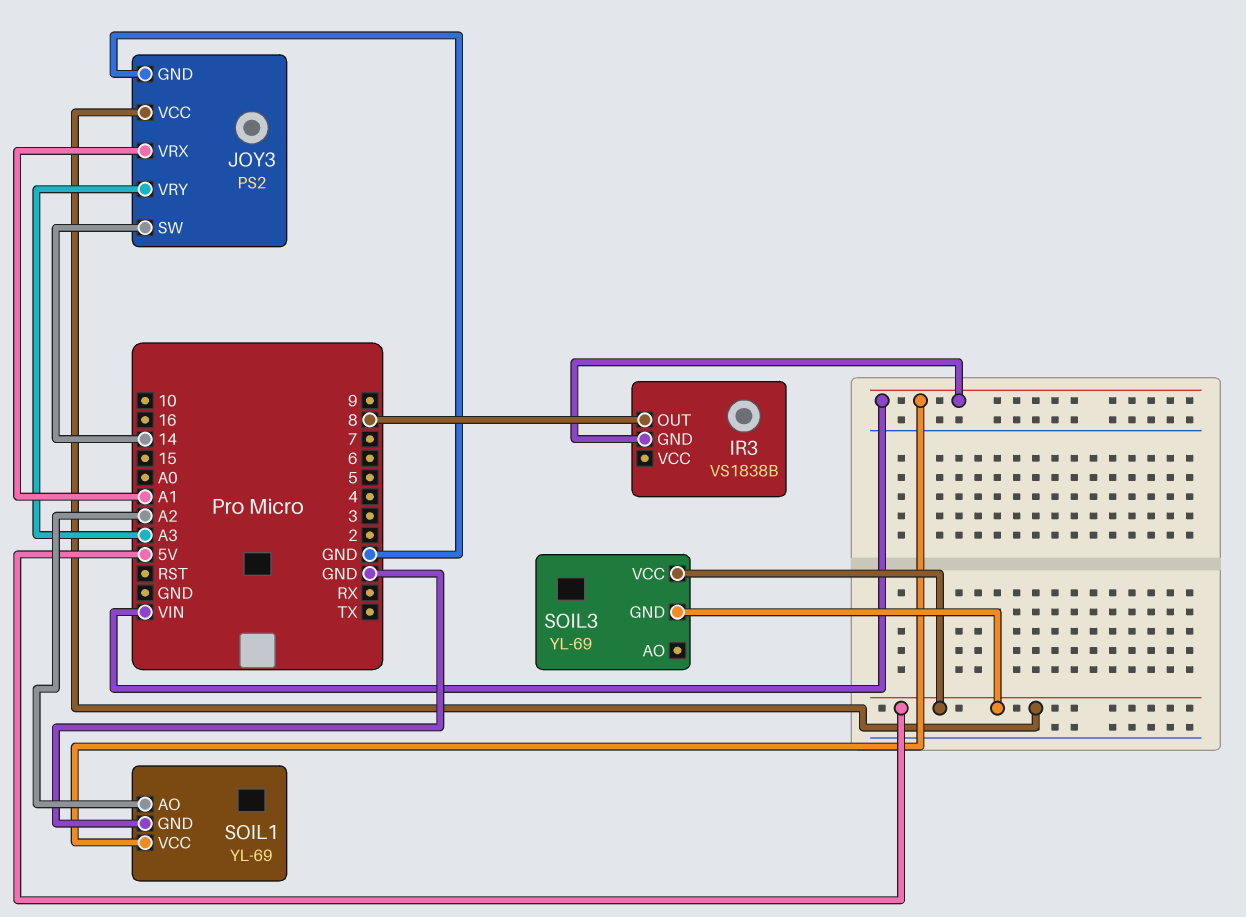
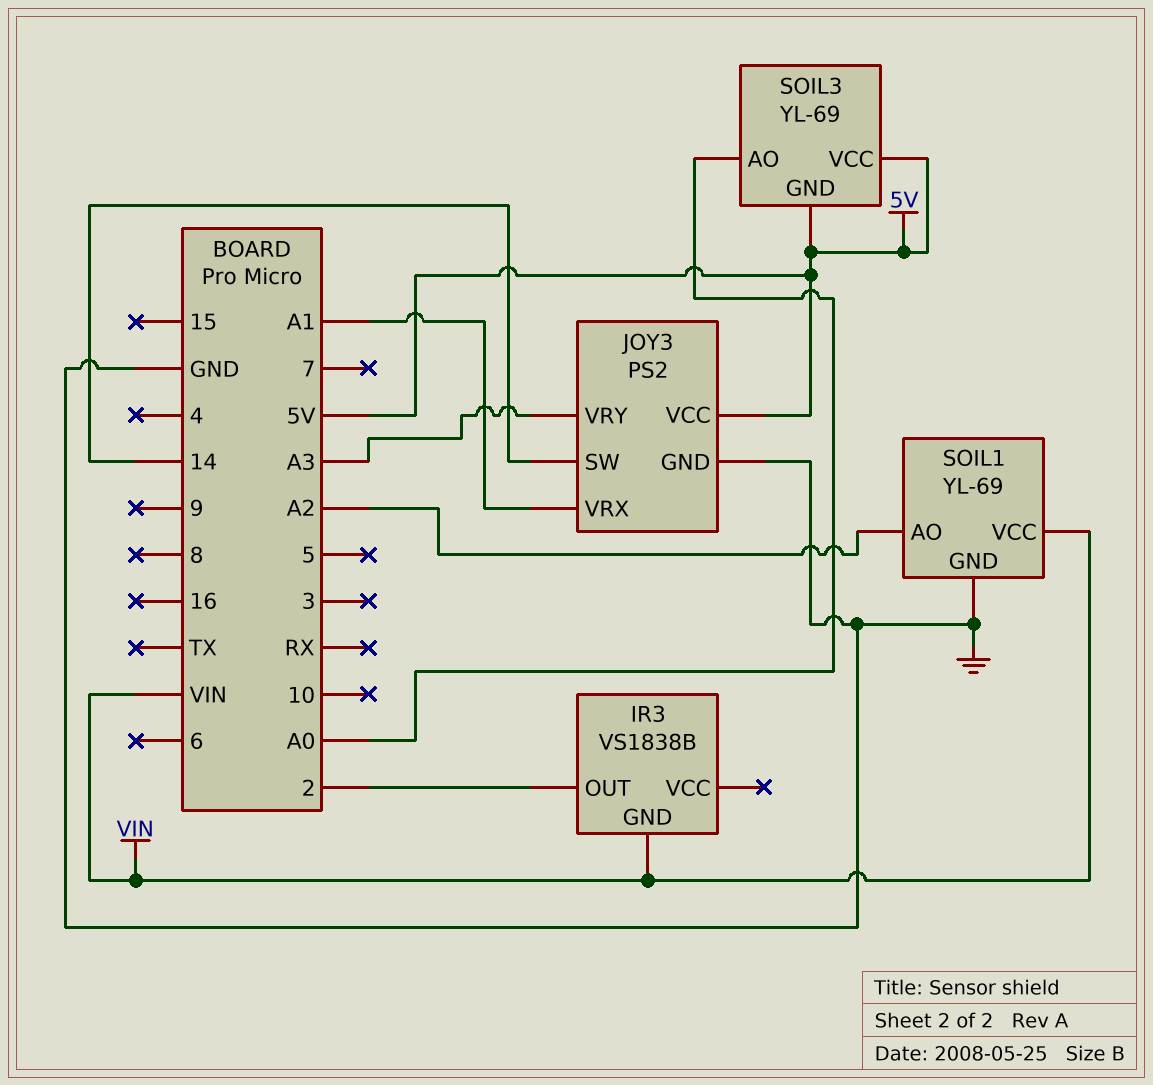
IR3 pin OUT: 8 -> 2
SOIL3 pin AO: none -> A0

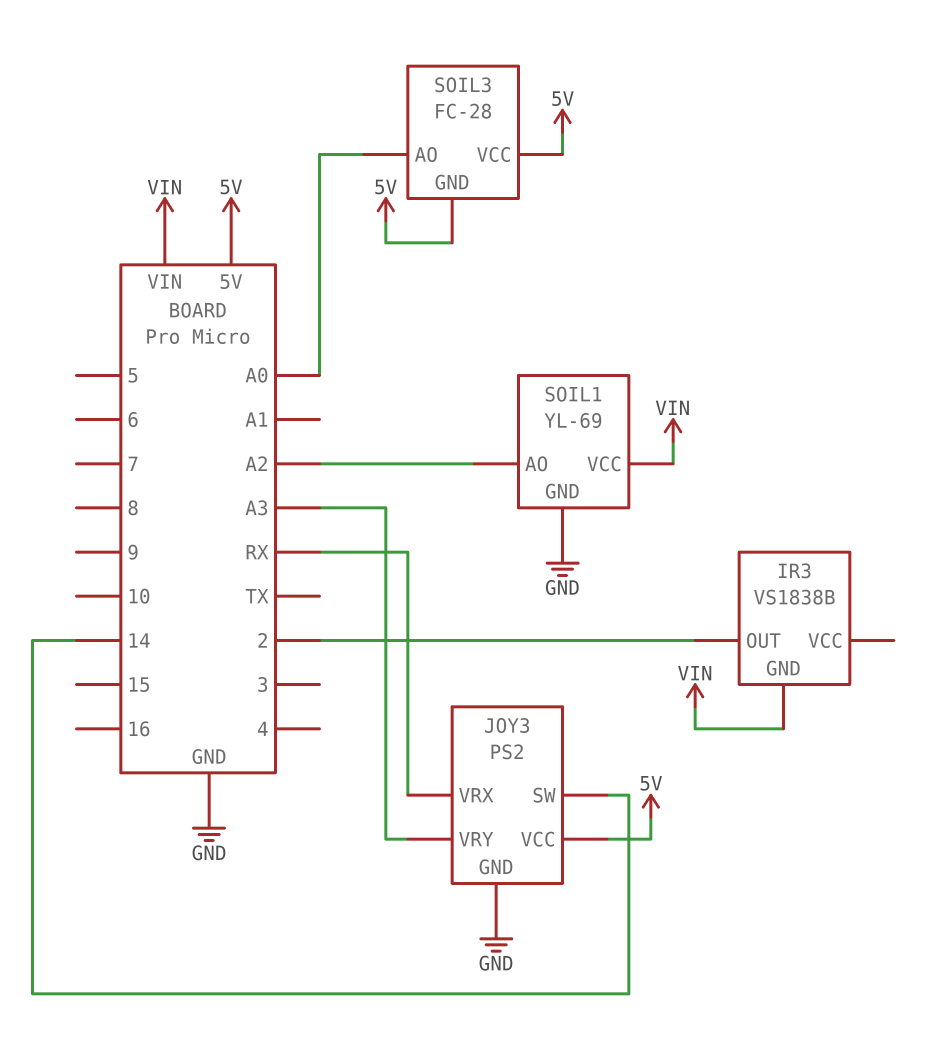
JOY3 pin VRX: A1 -> RX
SOIL3: YL-69 -> FC-28

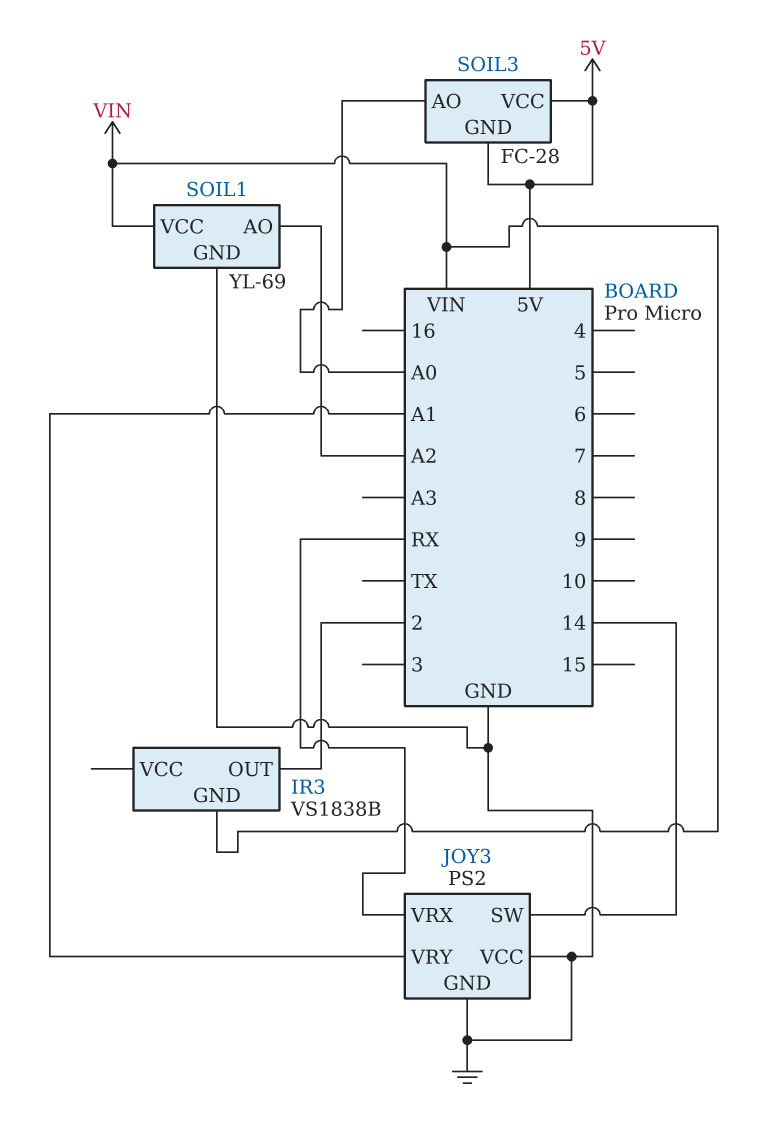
JOY3 pin VCC: 5V -> GND
JOY3 pin VRY: A3 -> A1

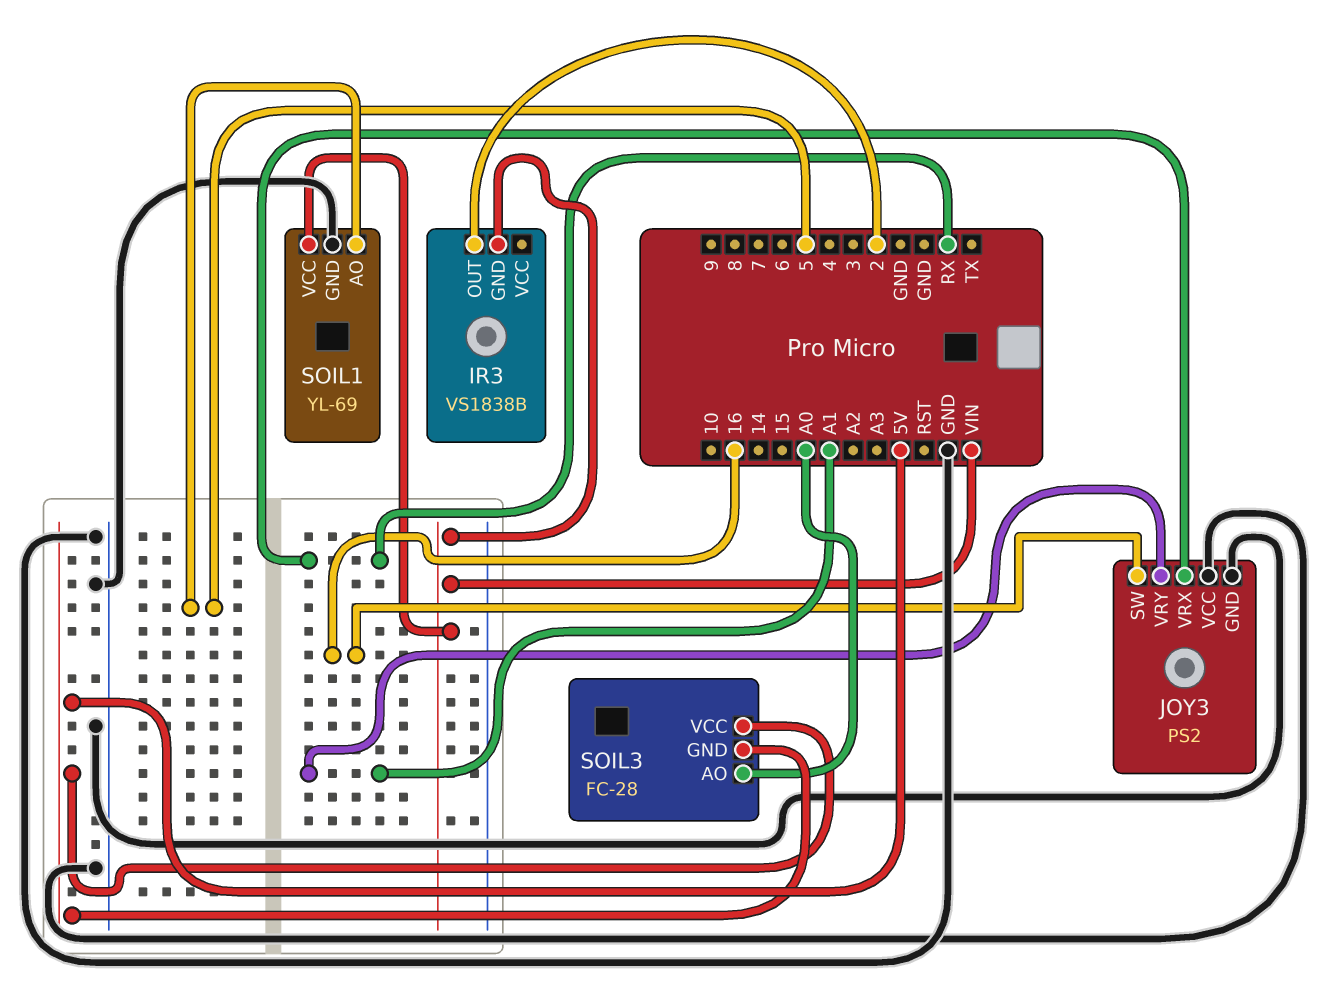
JOY3 pin SW: 14 -> 16
SOIL1 pin AO: A2 -> 5

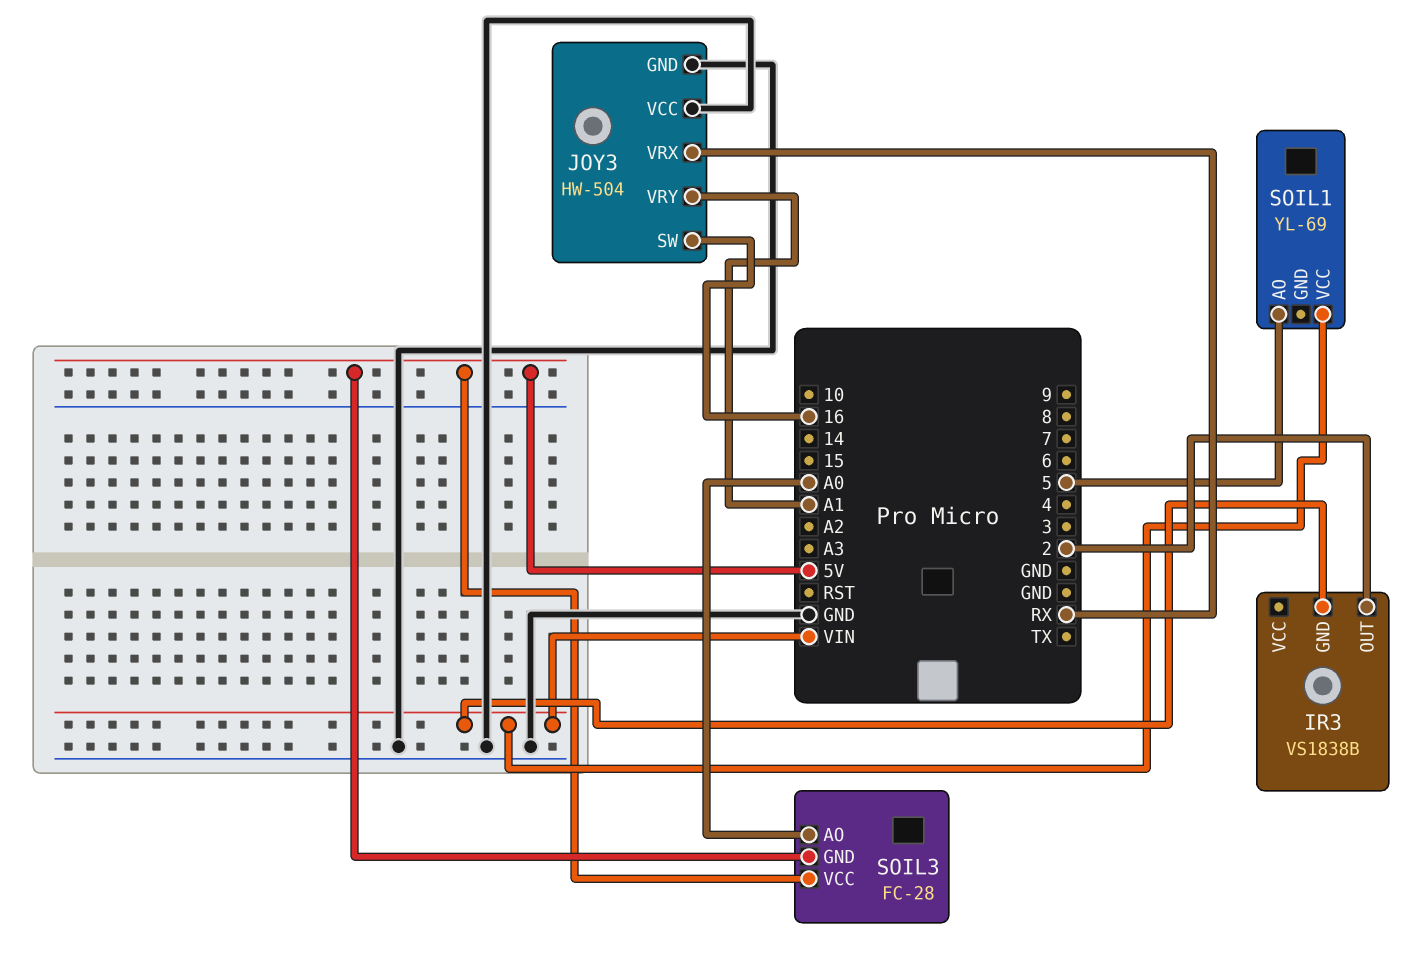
JOY3: PS2 -> HW-504
SOIL1 pin GND: GND -> none

